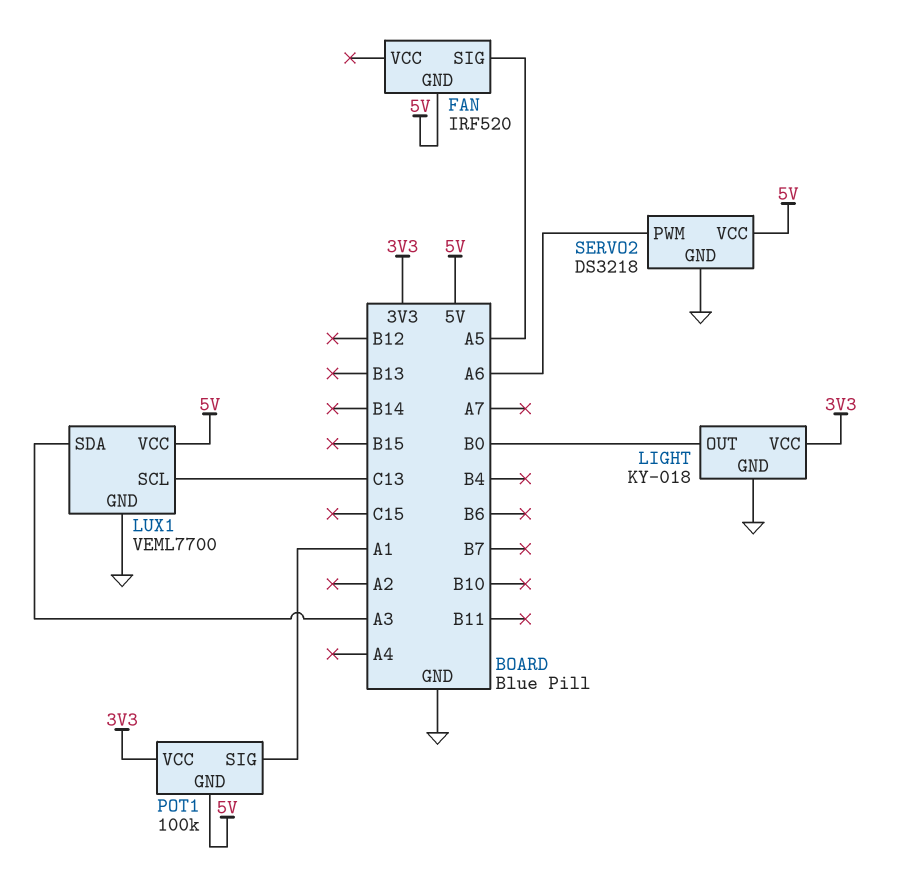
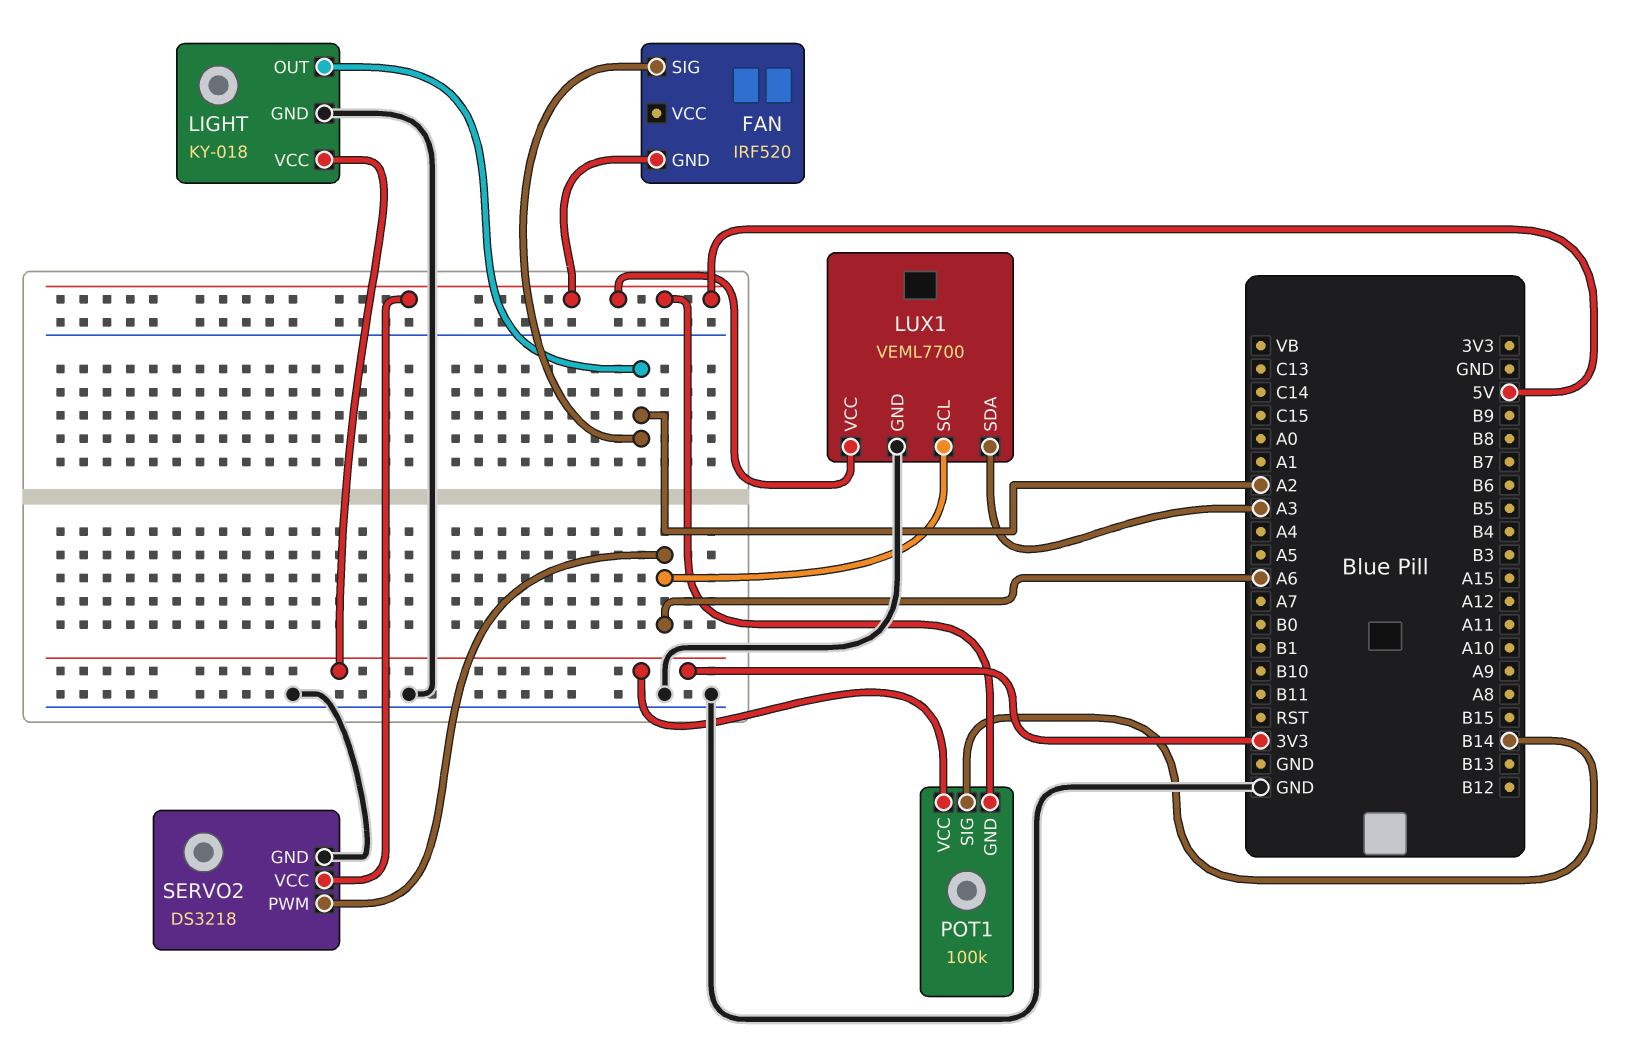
FAN pin SIG: A5 -> A2
LIGHT pin OUT: B0 -> A2
LUX1 pin SCL: C13 -> A6
POT1 pin SIG: A1 -> B14

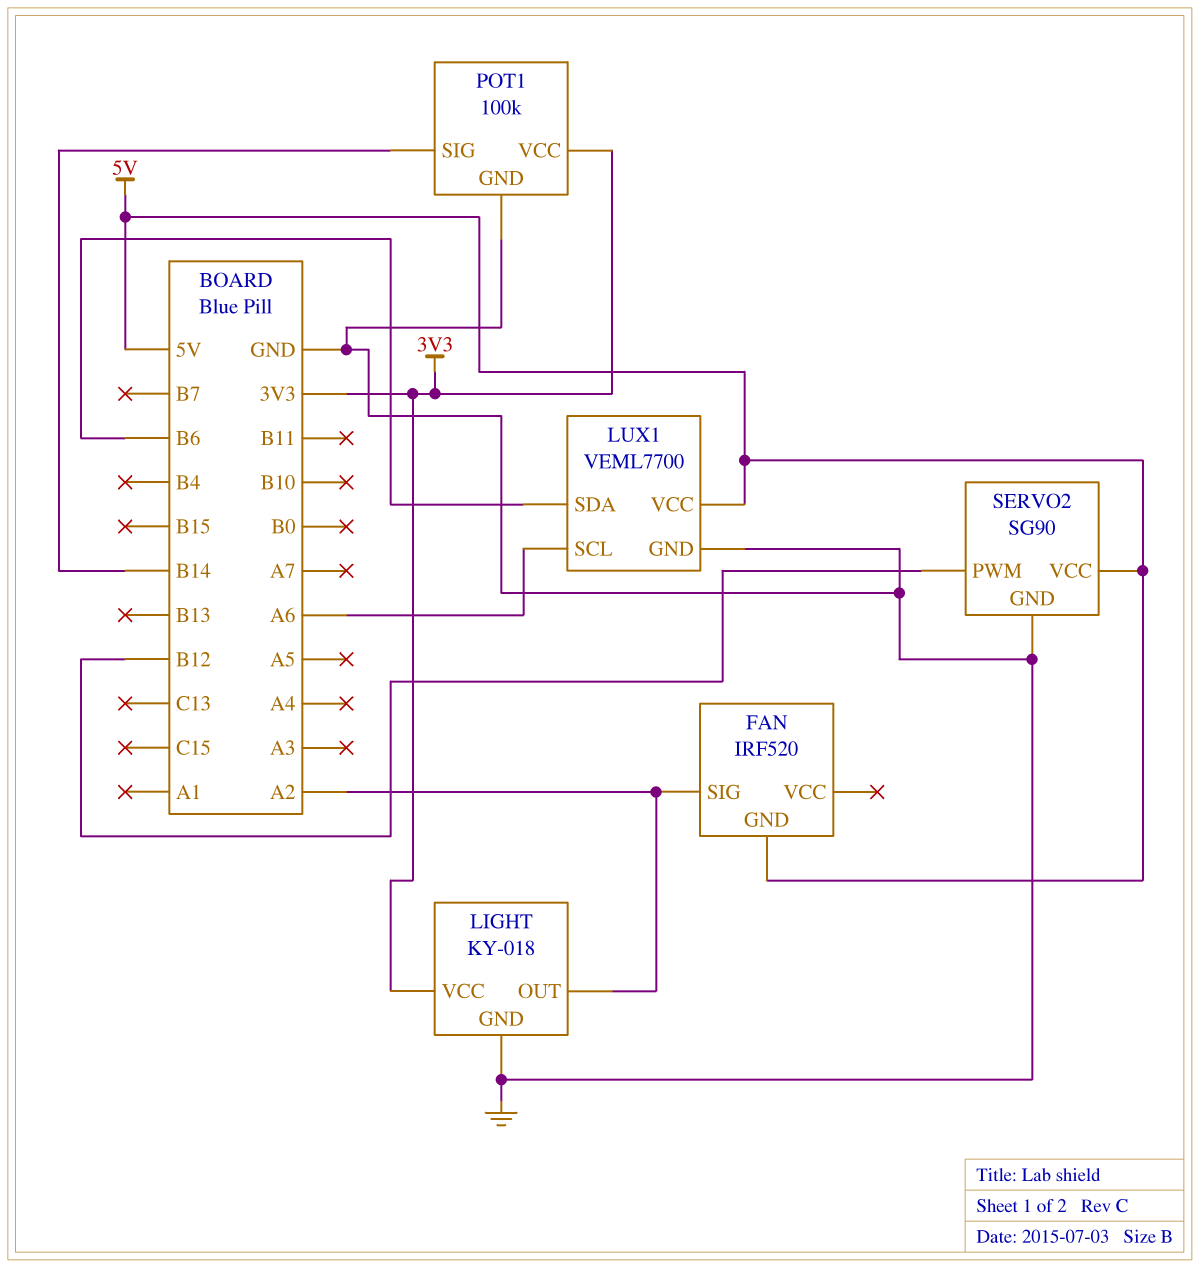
LUX1 pin SDA: A3 -> B6
POT1 pin GND: 5V -> GND
SERVO2: DS3218 -> SG90
SERVO2 pin PWM: A6 -> B12

